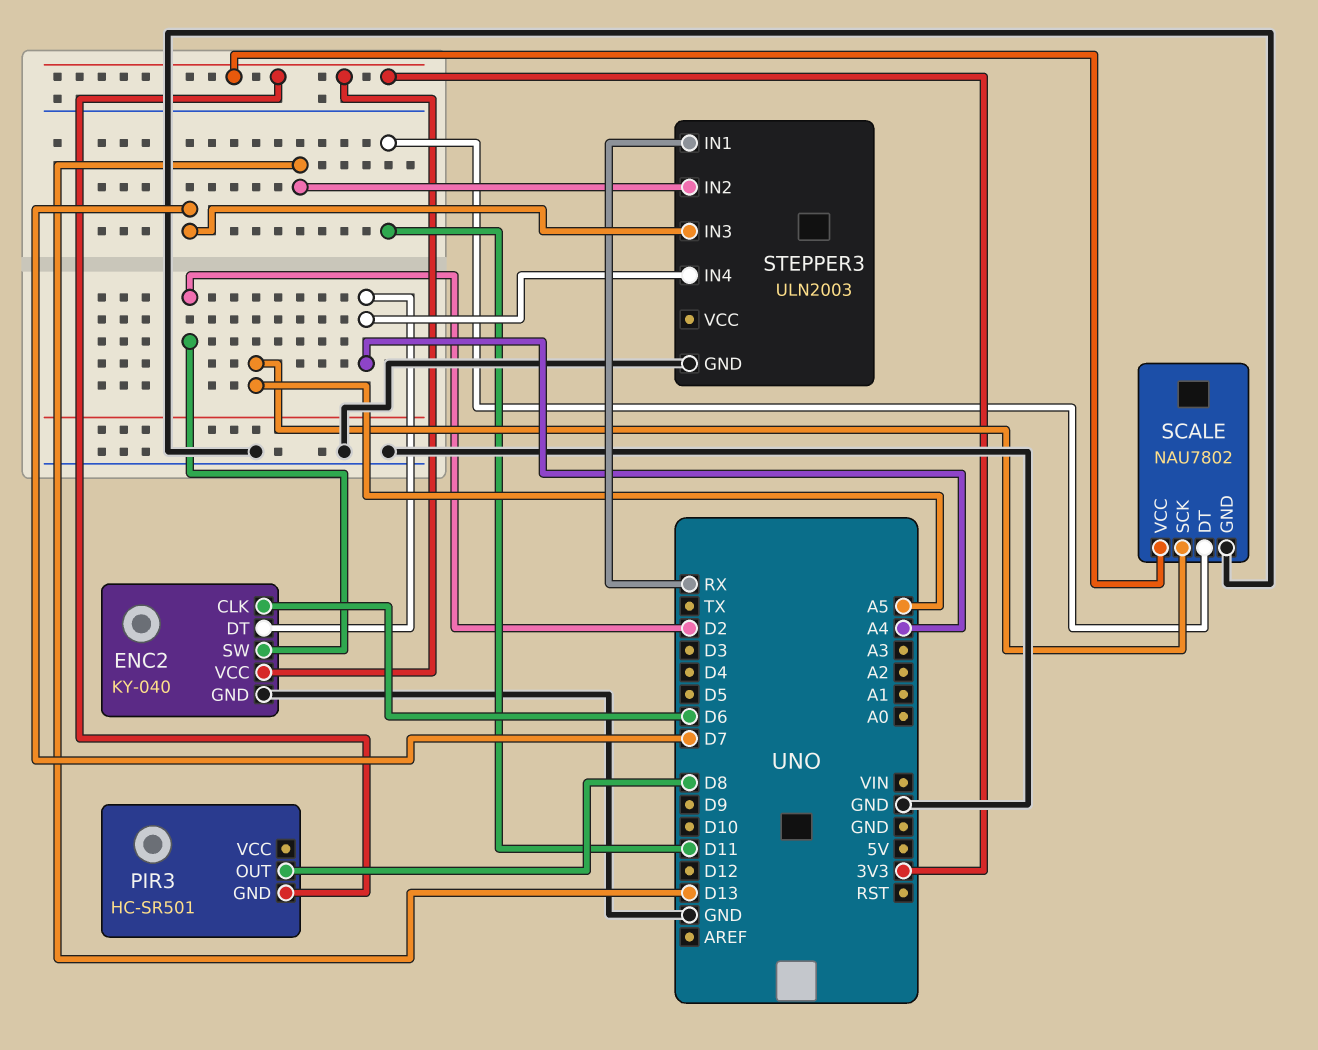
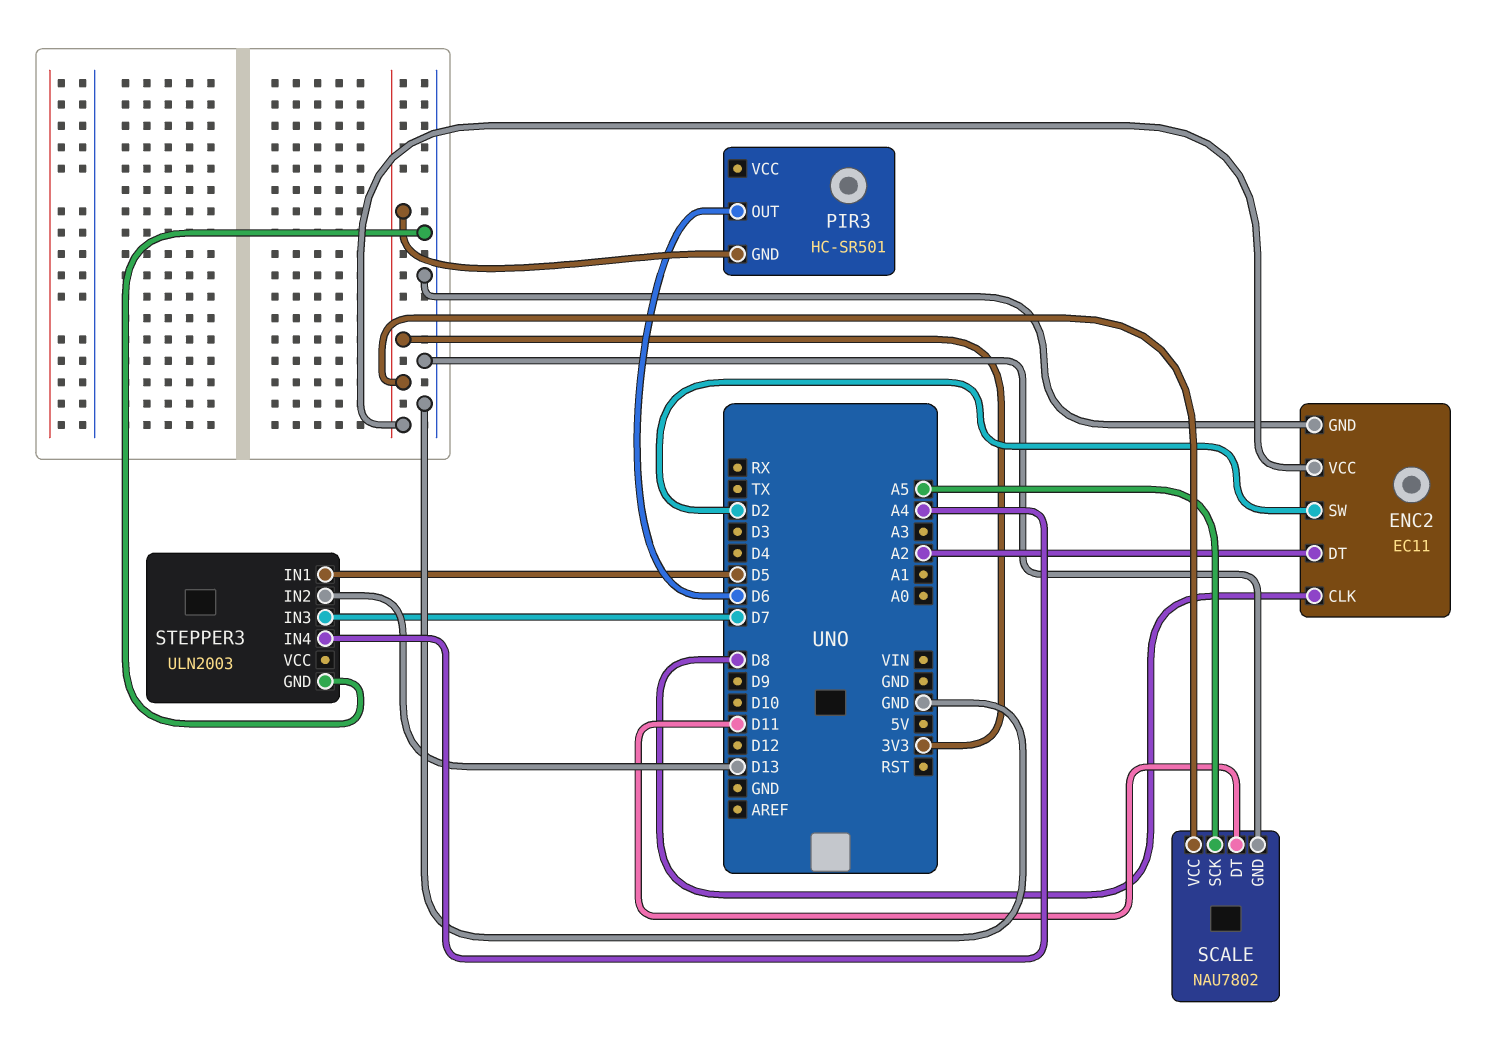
ENC2: KY-040 -> EC11
ENC2 pin CLK: D6 -> D8
ENC2 pin DT: A4 -> A2
PIR3 pin OUT: D8 -> D6
STEPPER3 pin IN1: RX -> D5

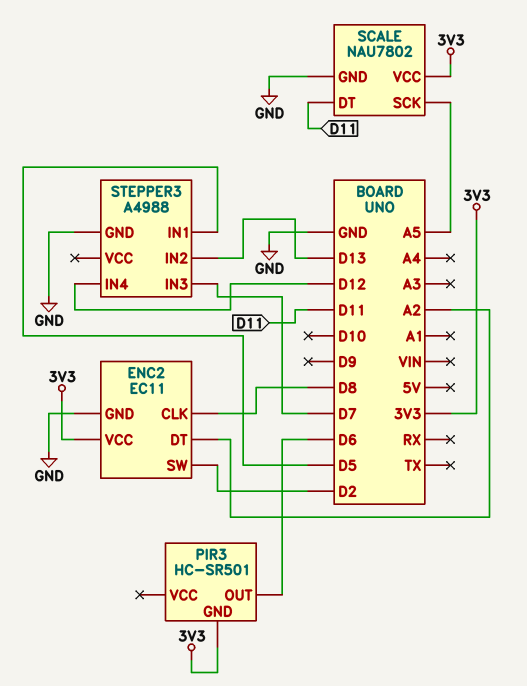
STEPPER3: ULN2003 -> A4988
STEPPER3 pin IN4: A4 -> D12

